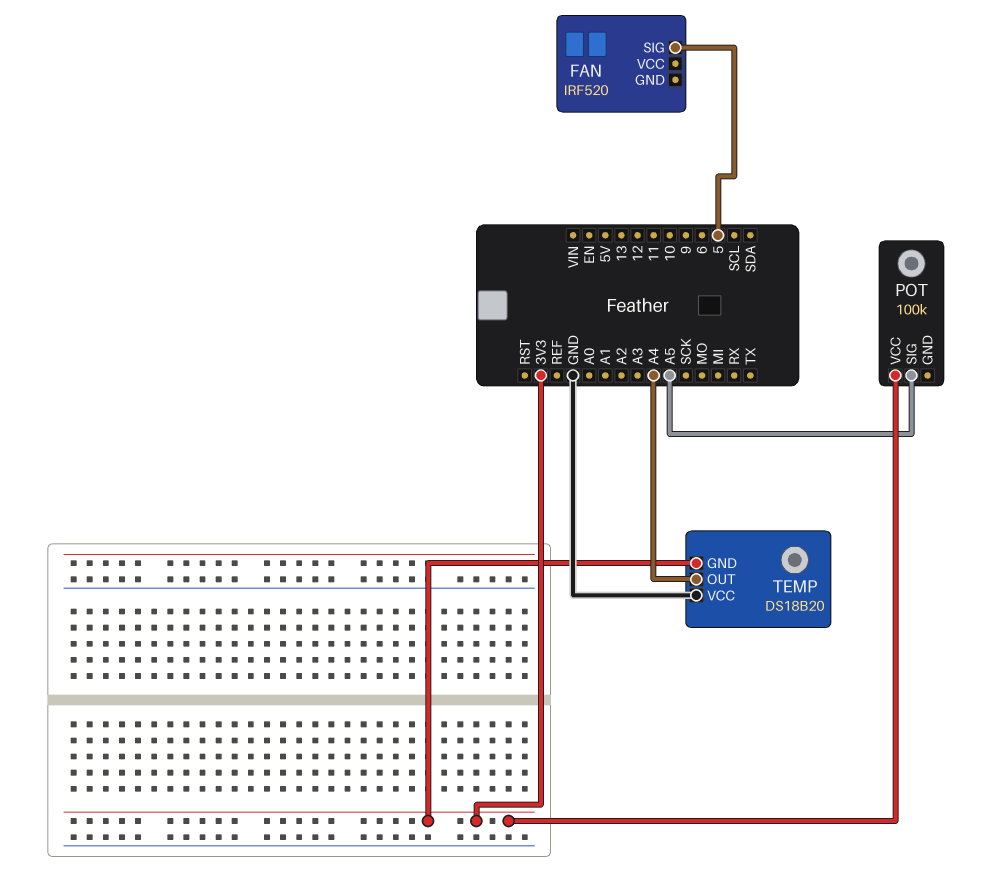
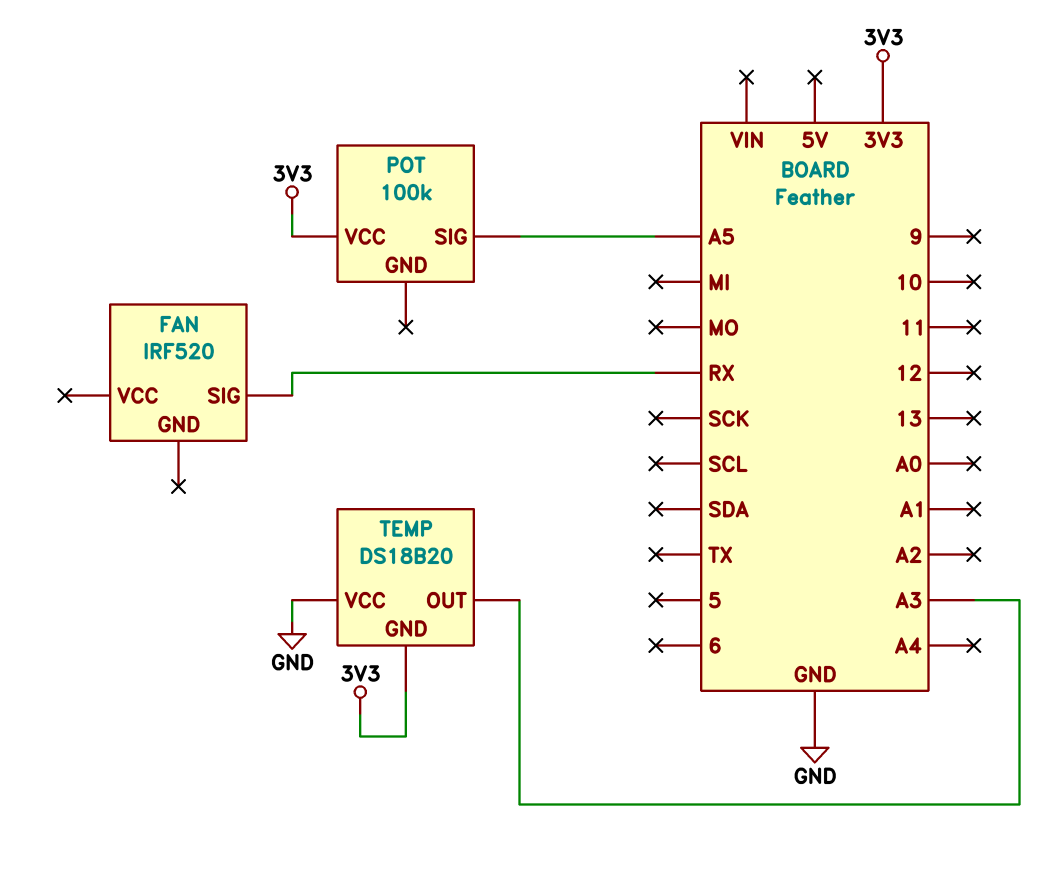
FAN pin SIG: 5 -> RX
TEMP pin OUT: A4 -> A3

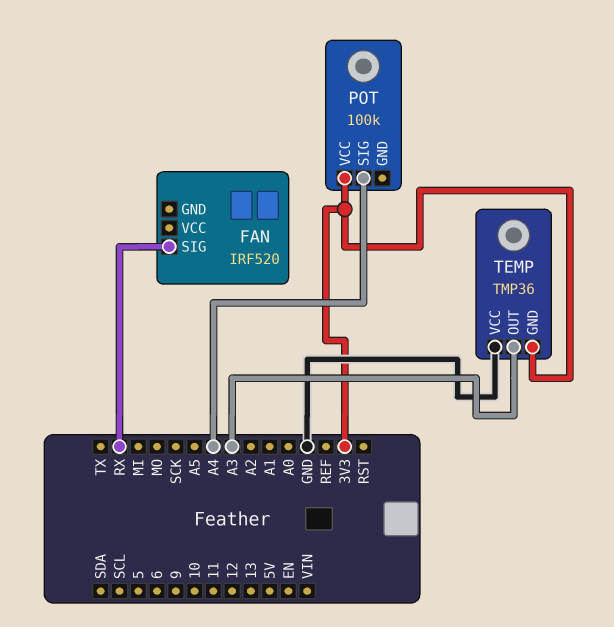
POT pin SIG: A5 -> A4
TEMP: DS18B20 -> TMP36

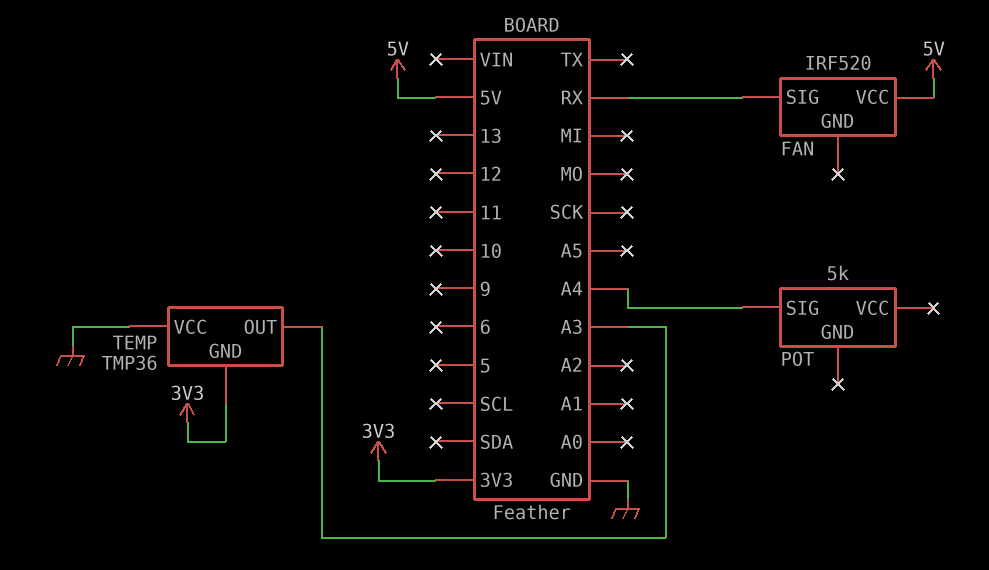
FAN pin VCC: none -> 5V
POT: 100k -> 5k
POT pin VCC: 3V3 -> none

